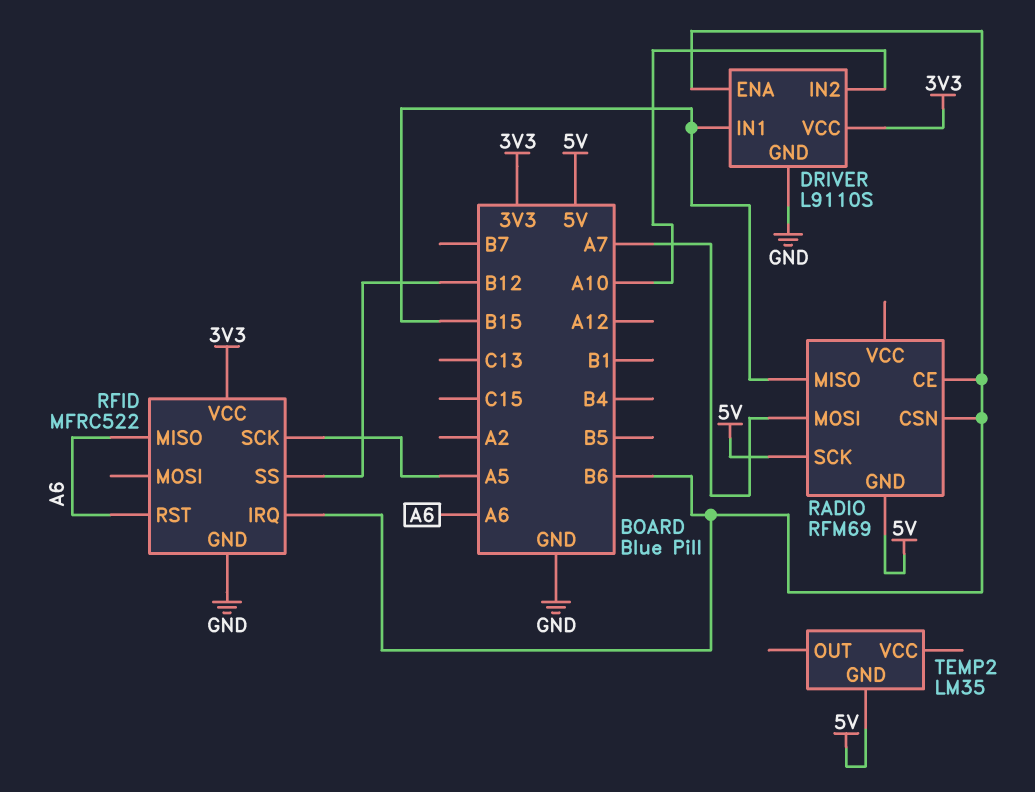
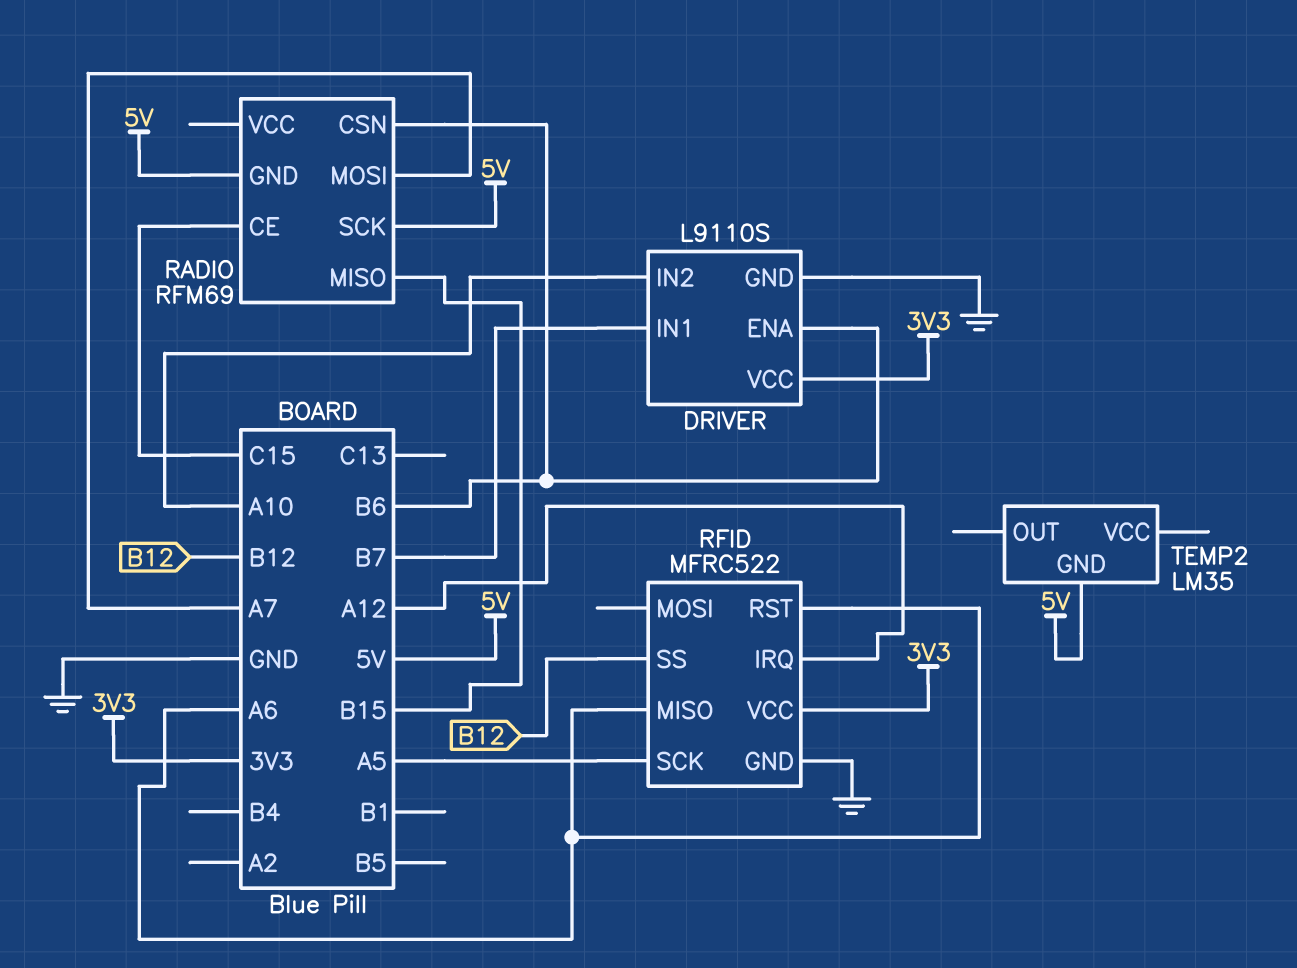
DRIVER pin IN1: B15 -> B7
RADIO pin CE: B6 -> C15
RFID pin IRQ: B6 -> A12

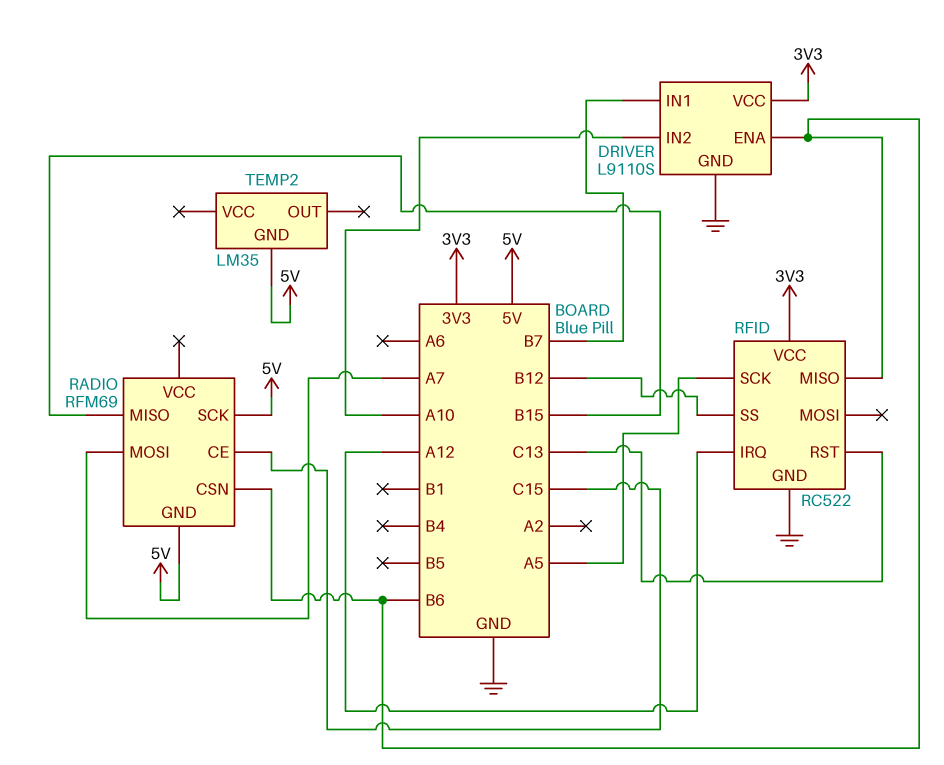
RFID: MFRC522 -> RC522
RFID pin MISO: A6 -> B6
RFID pin RST: A6 -> C13

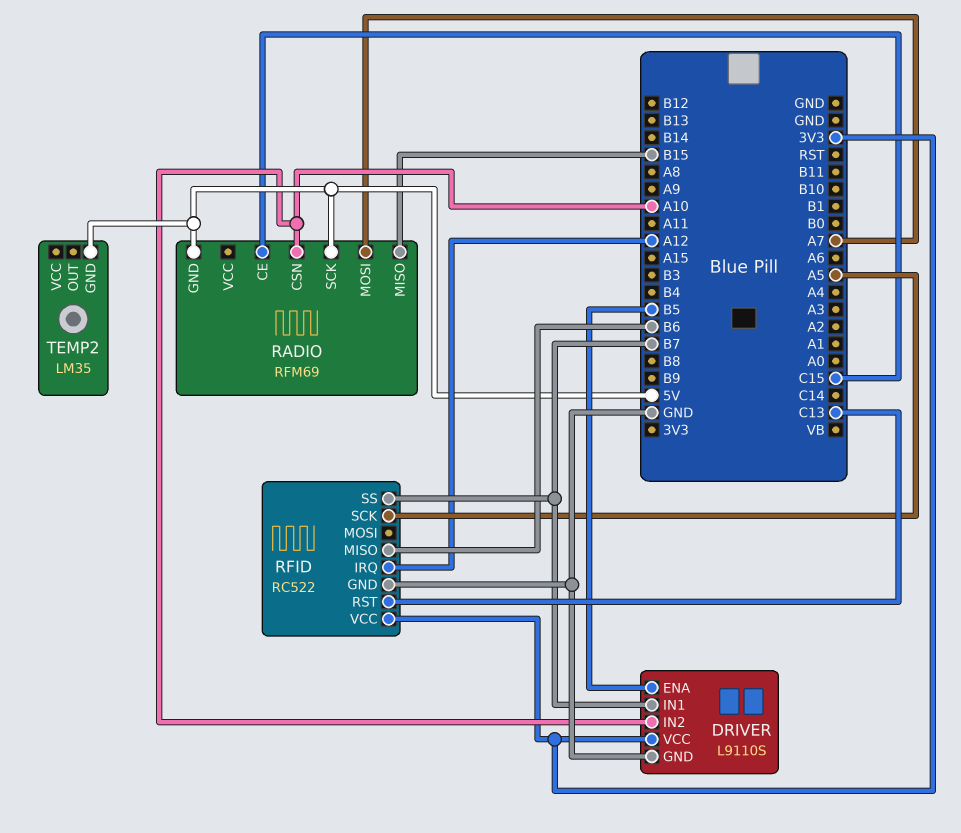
DRIVER pin ENA: B6 -> B5
RADIO pin CSN: B6 -> A10
RFID pin SS: B12 -> B7

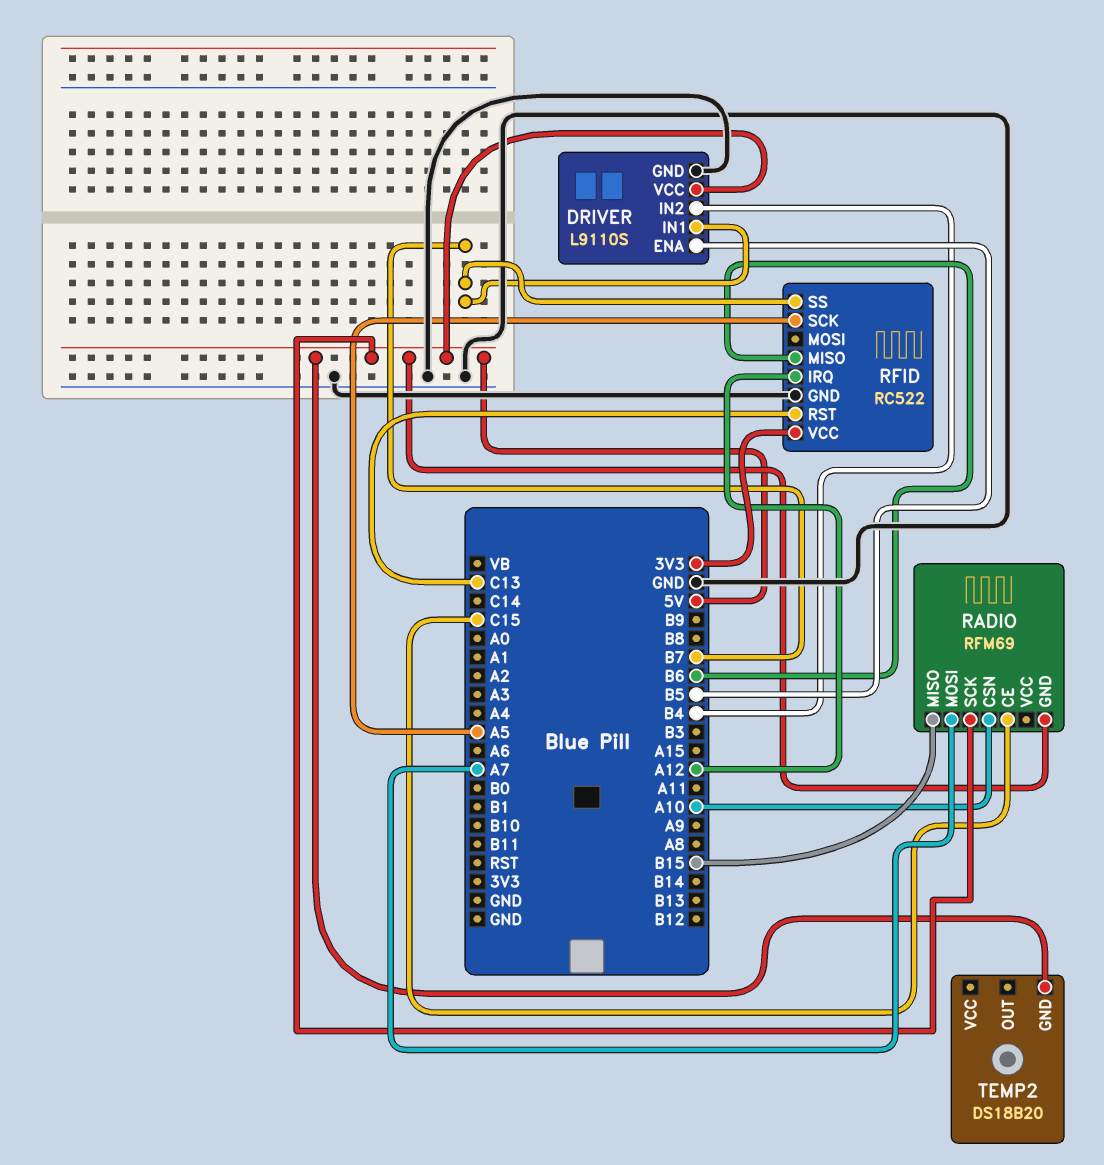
DRIVER pin IN2: A10 -> B4
DRIVER pin VCC: 3V3 -> 5V
TEMP2: LM35 -> DS18B20

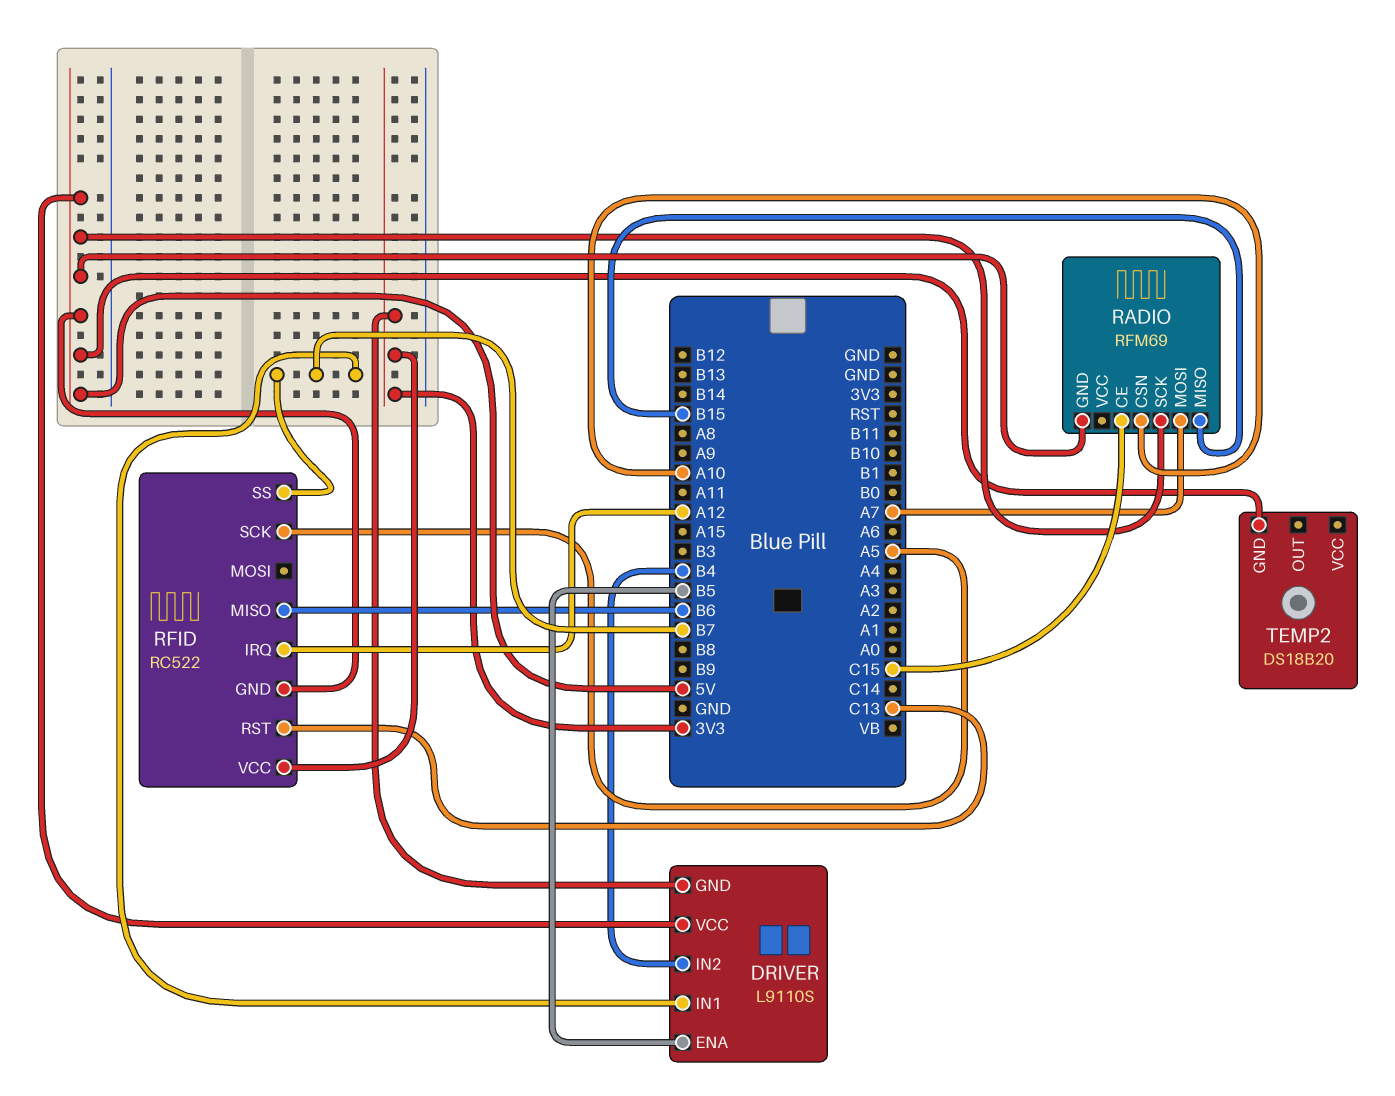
DRIVER pin GND: GND -> 3V3
RFID pin GND: GND -> 5V

